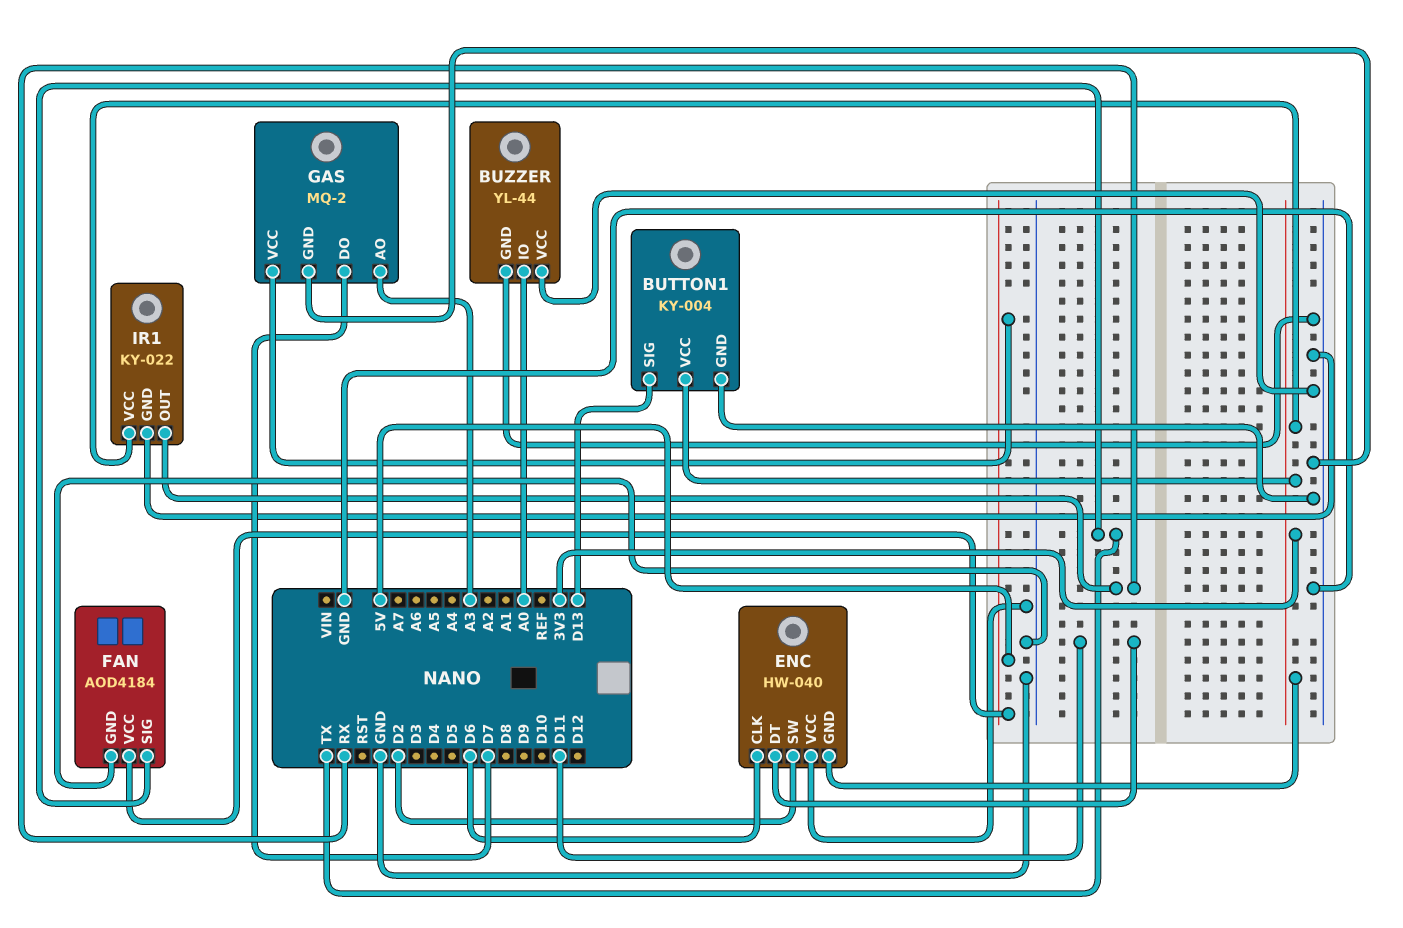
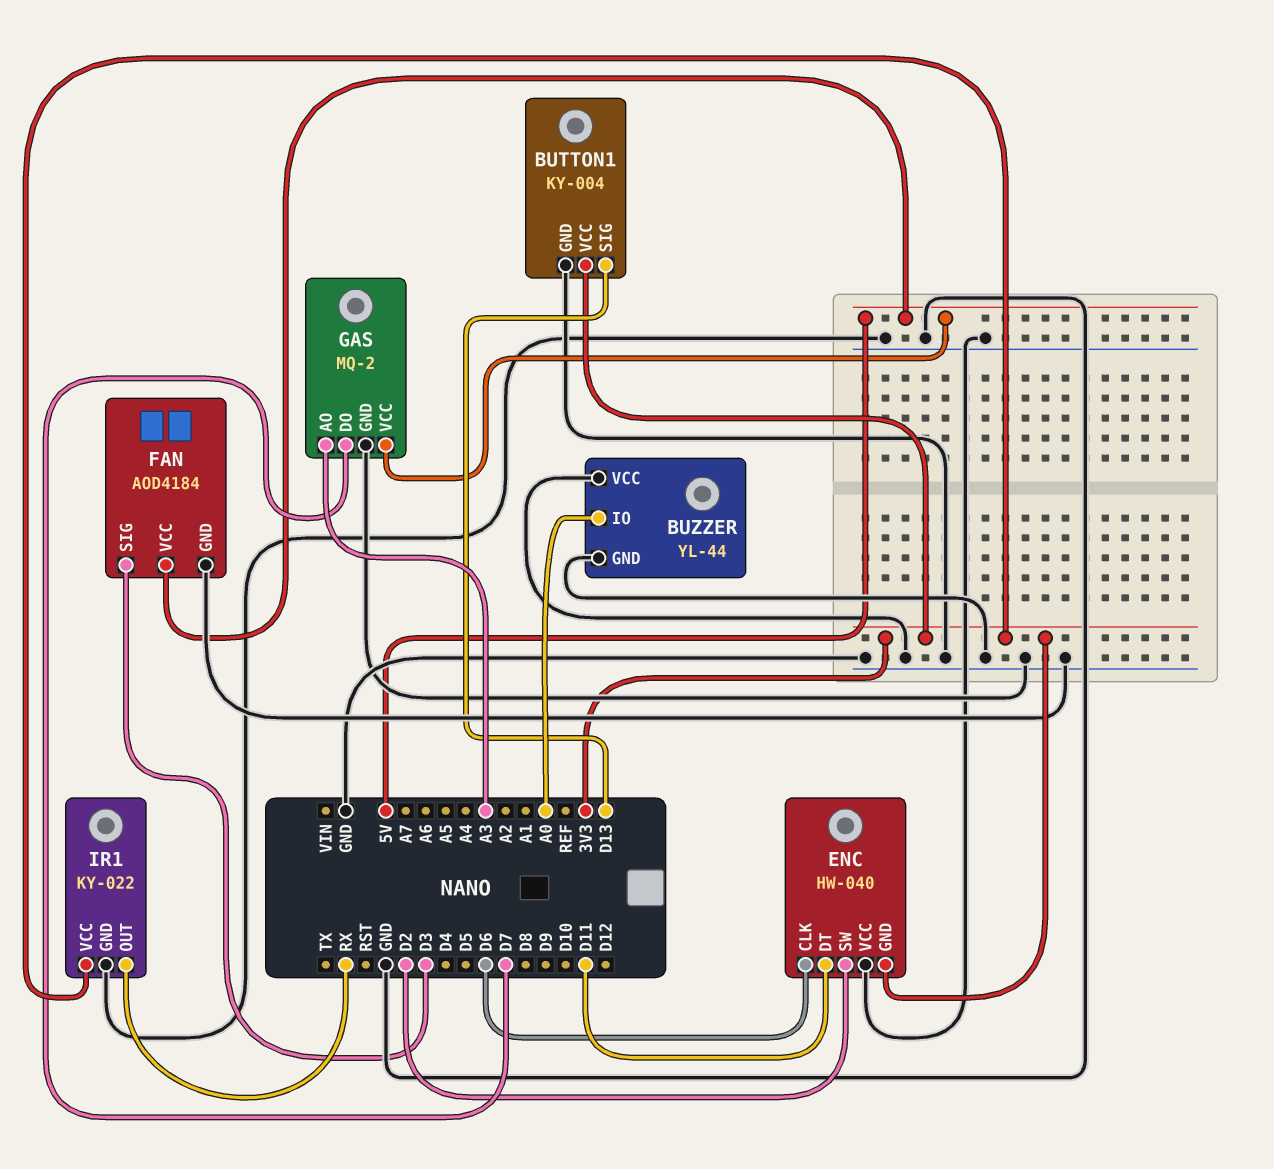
FAN pin SIG: TX -> D3

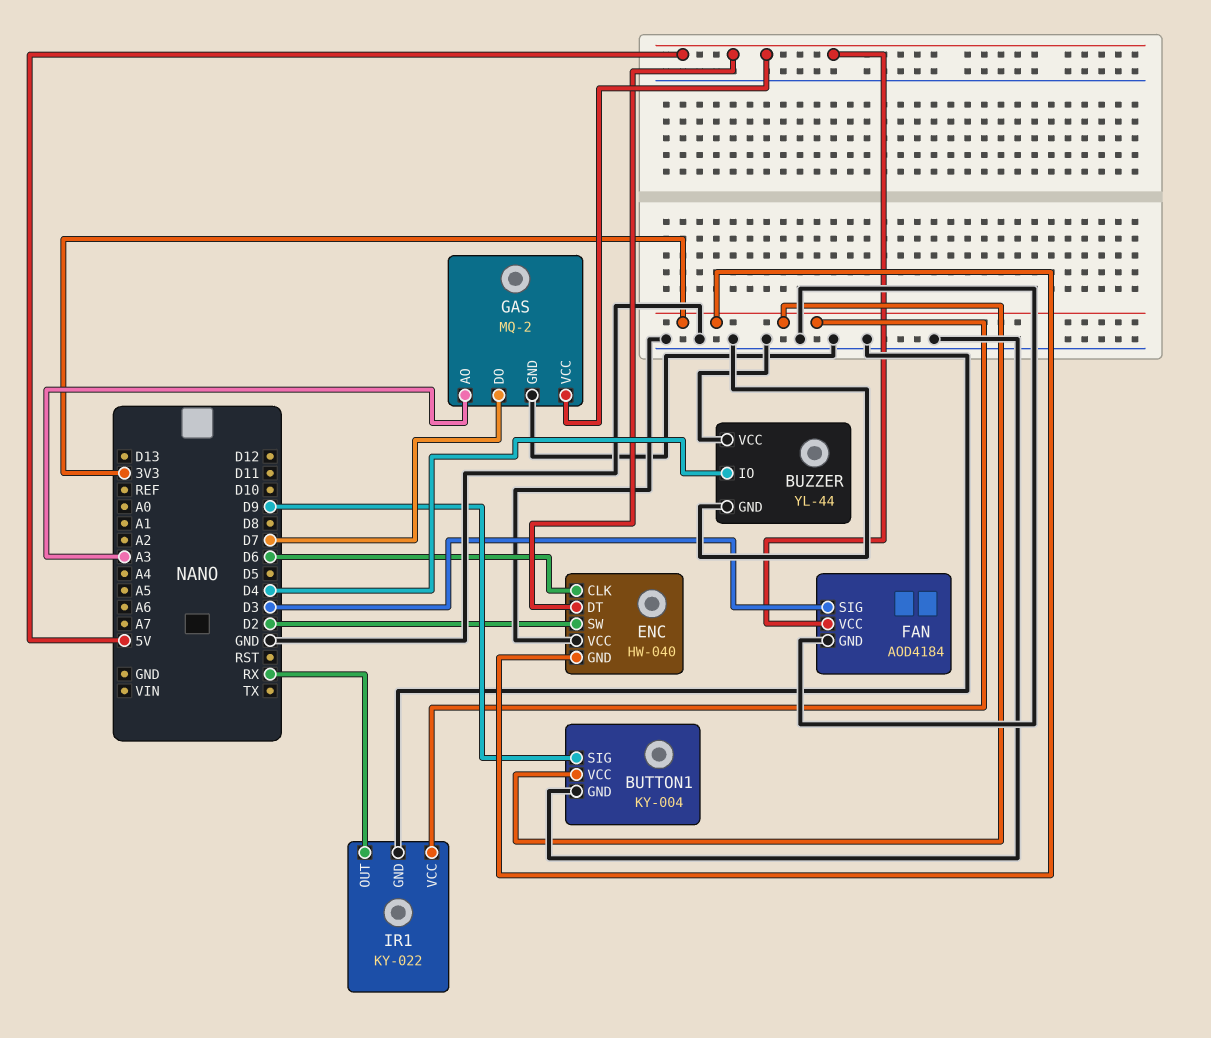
BUTTON1 pin SIG: D13 -> D9
BUZZER pin IO: A0 -> D4
ENC pin DT: D11 -> 5V

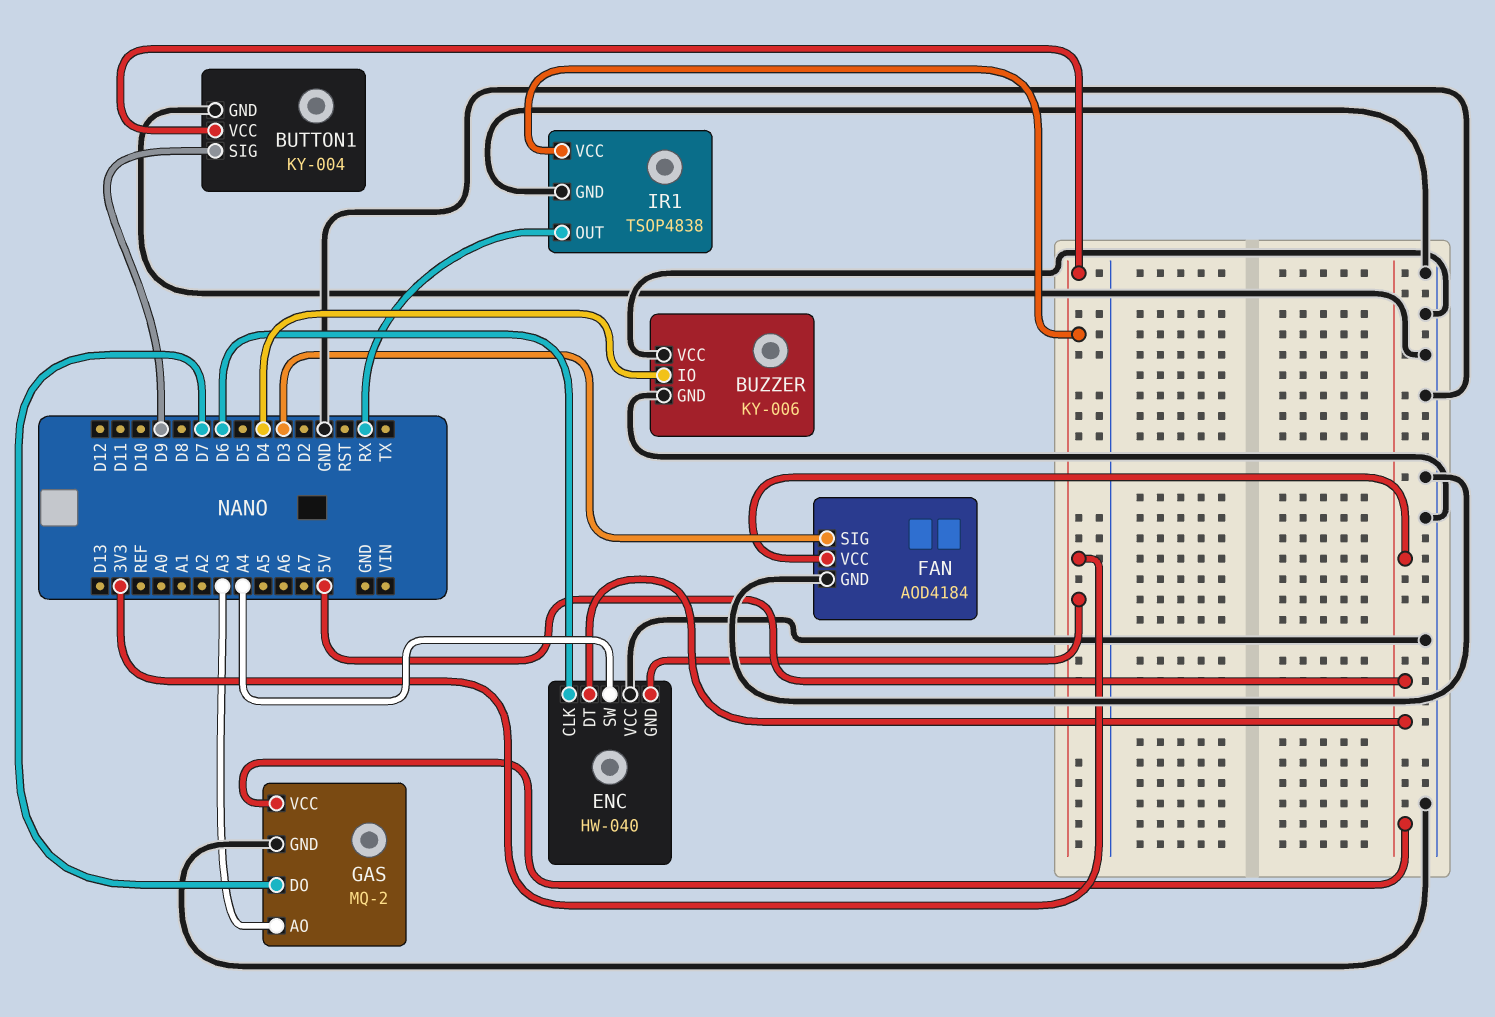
BUZZER: YL-44 -> KY-006
ENC pin SW: D2 -> A4
IR1: KY-022 -> TSOP4838

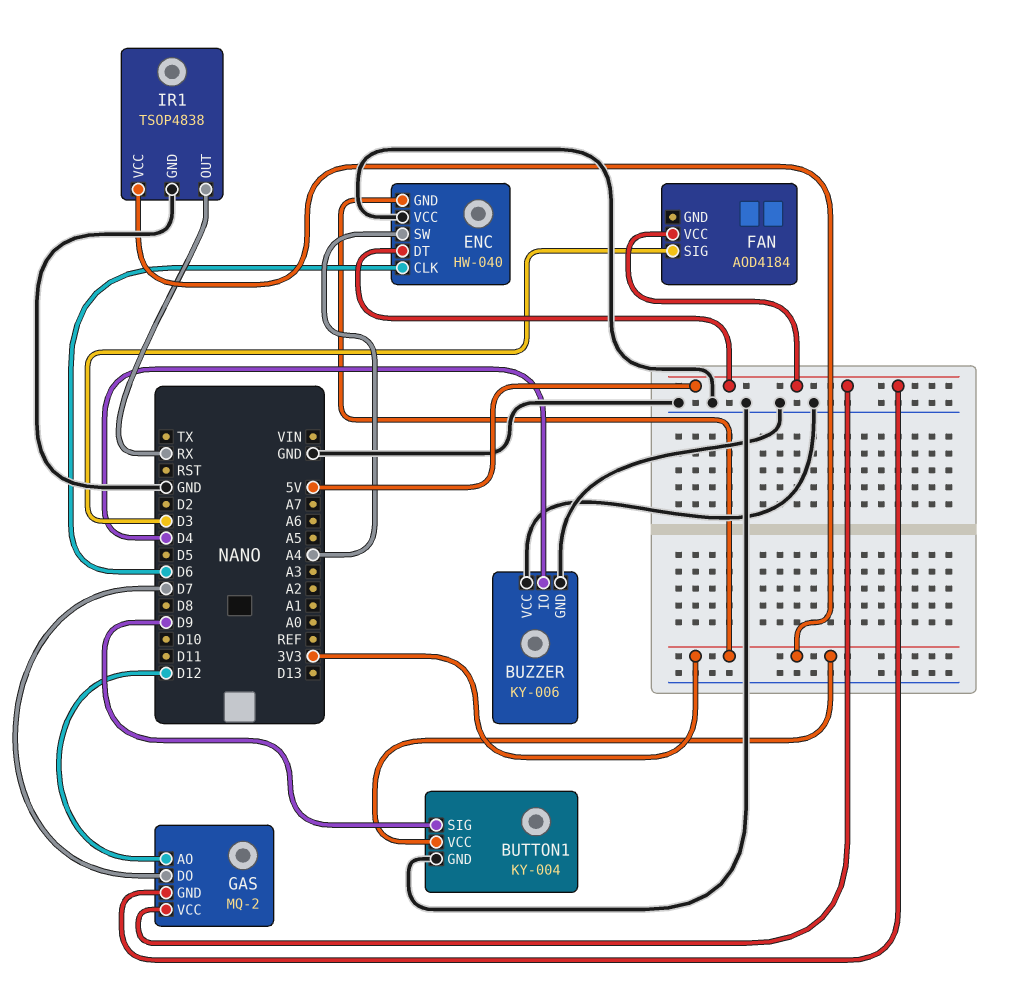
FAN pin GND: GND -> none
GAS pin AO: A3 -> D12
GAS pin GND: GND -> 5V

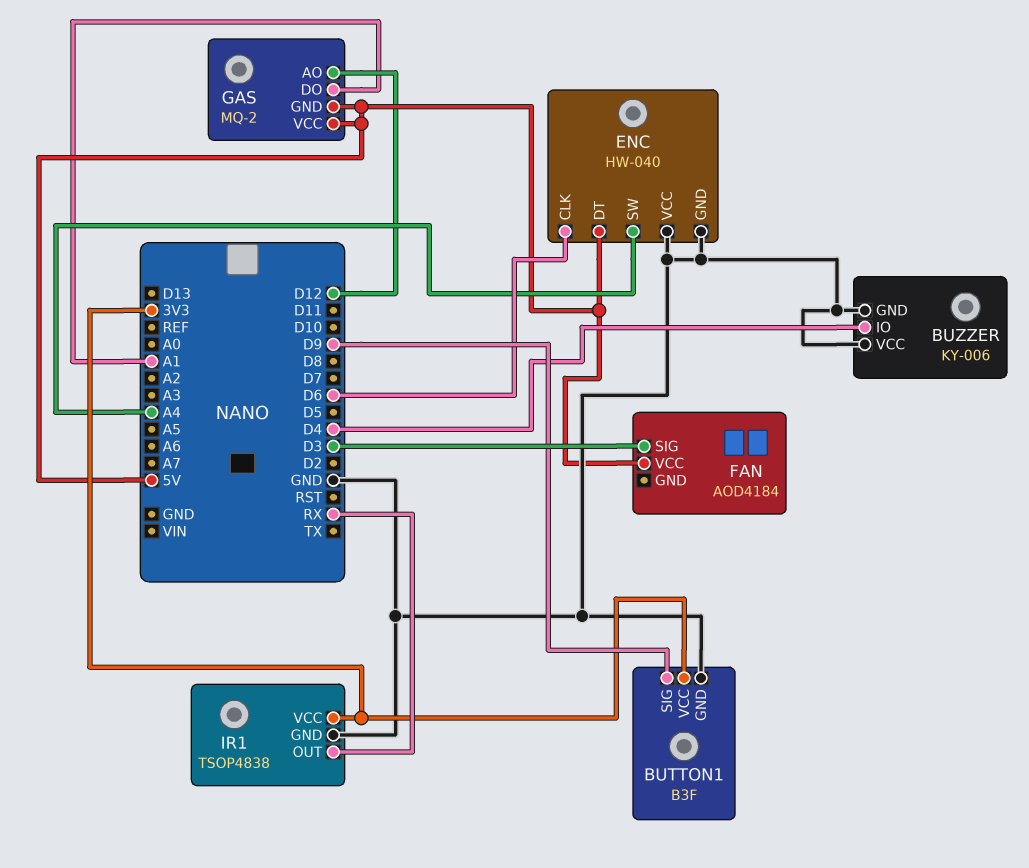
BUTTON1: KY-004 -> B3F
ENC pin GND: 3V3 -> GND
GAS pin DO: D7 -> A1

